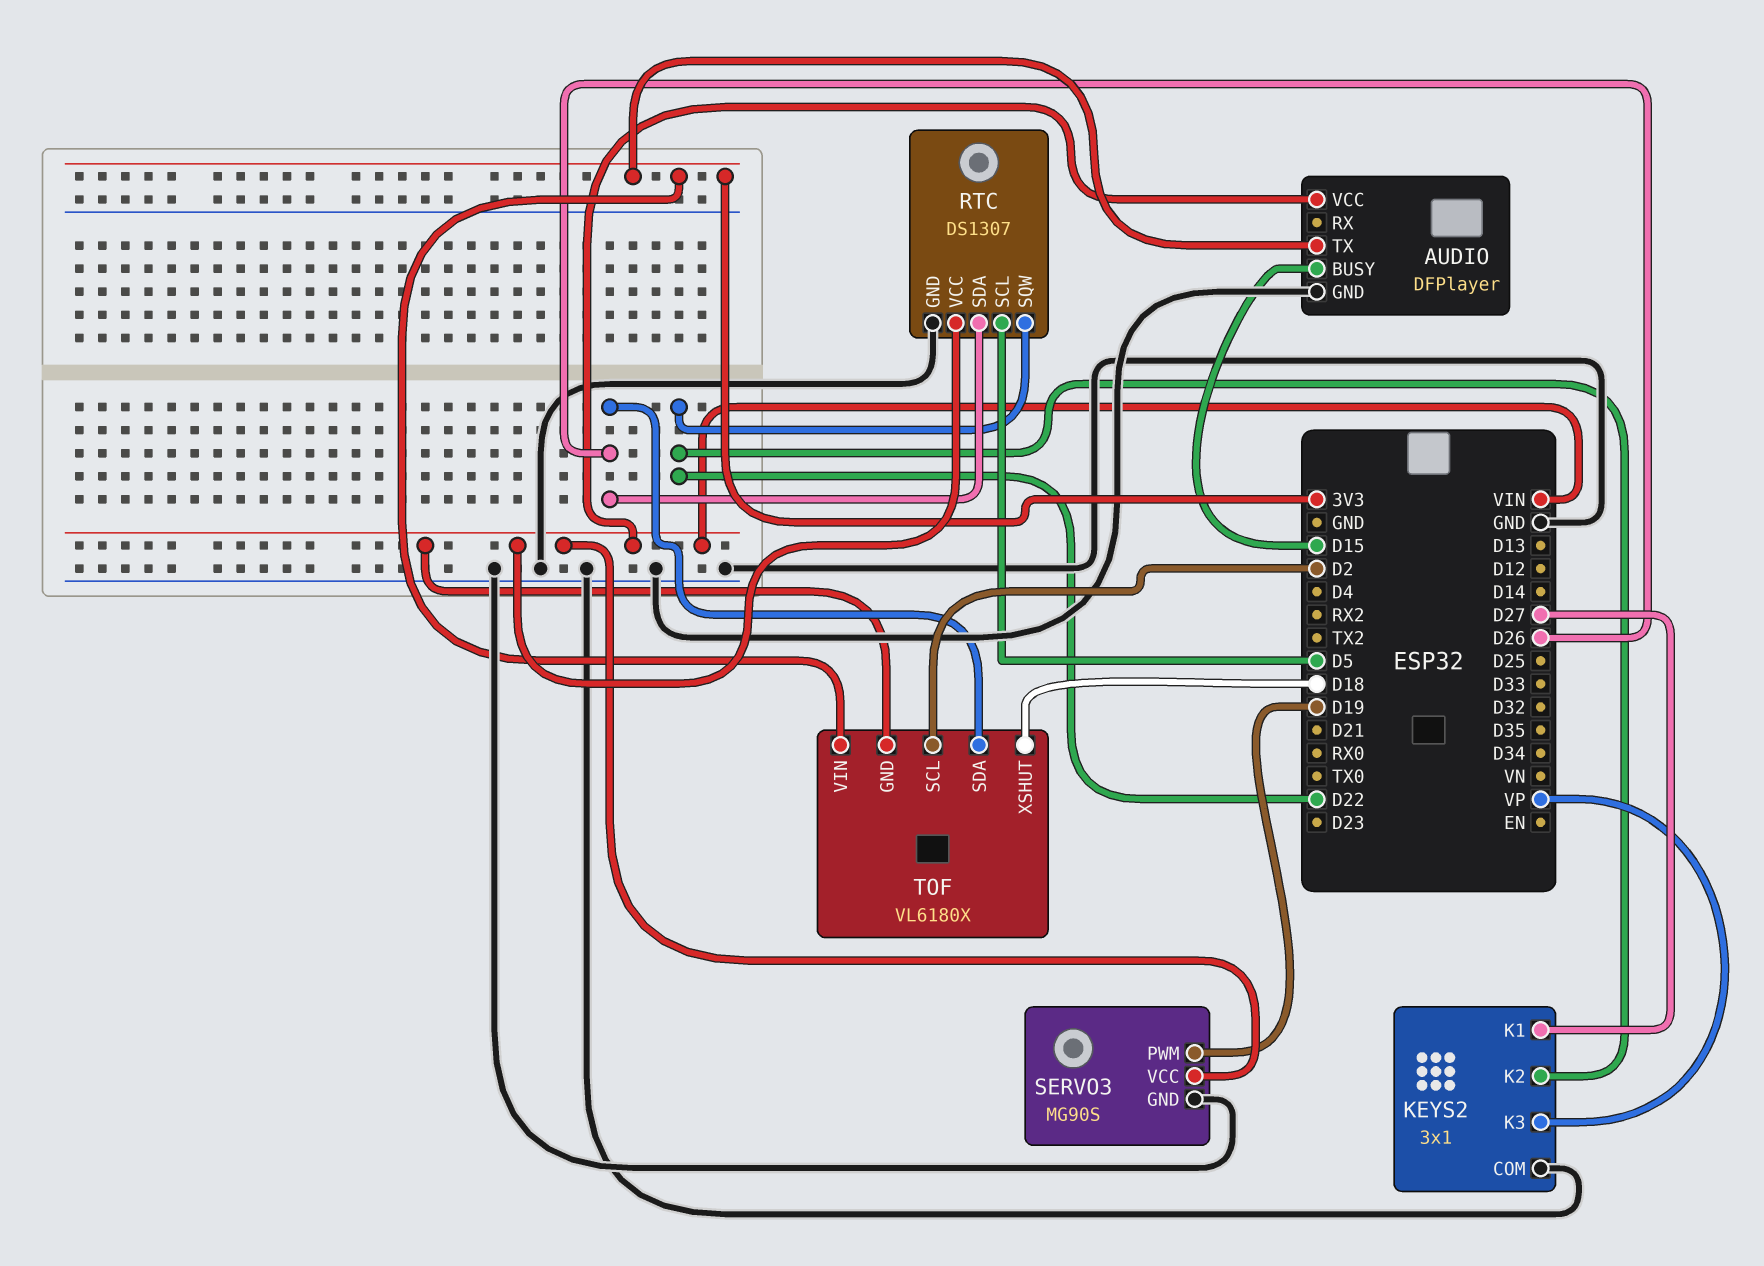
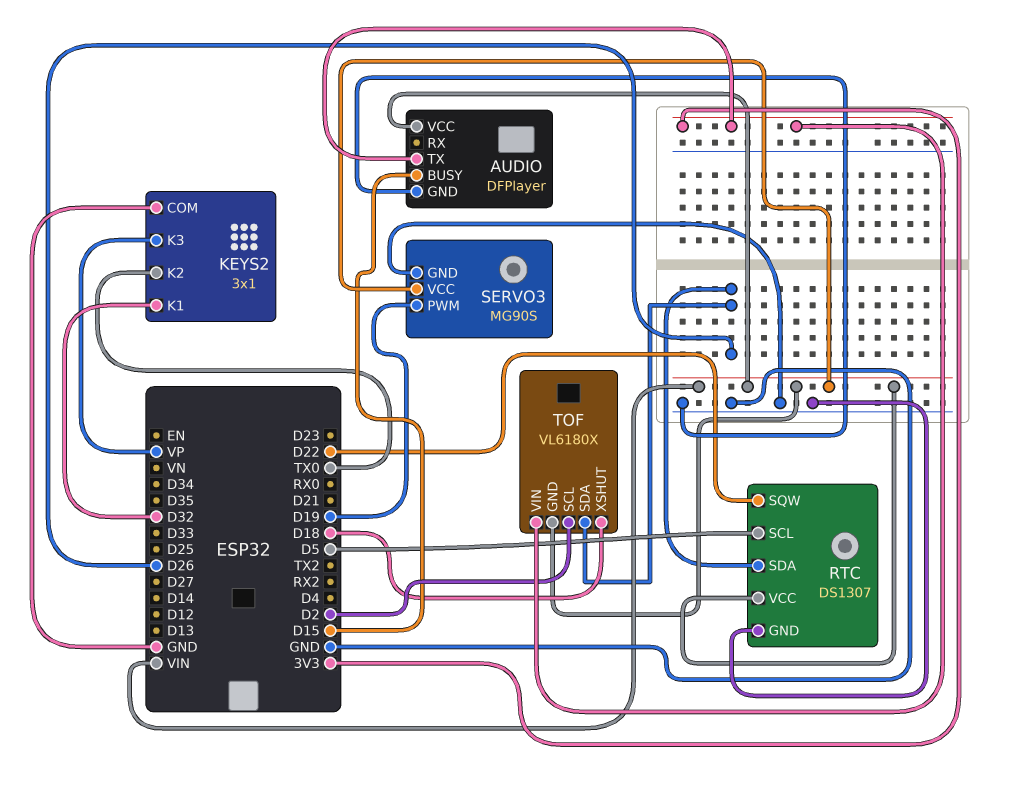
KEYS2 pin K1: D27 -> D32
KEYS2 pin K2: D22 -> TX0

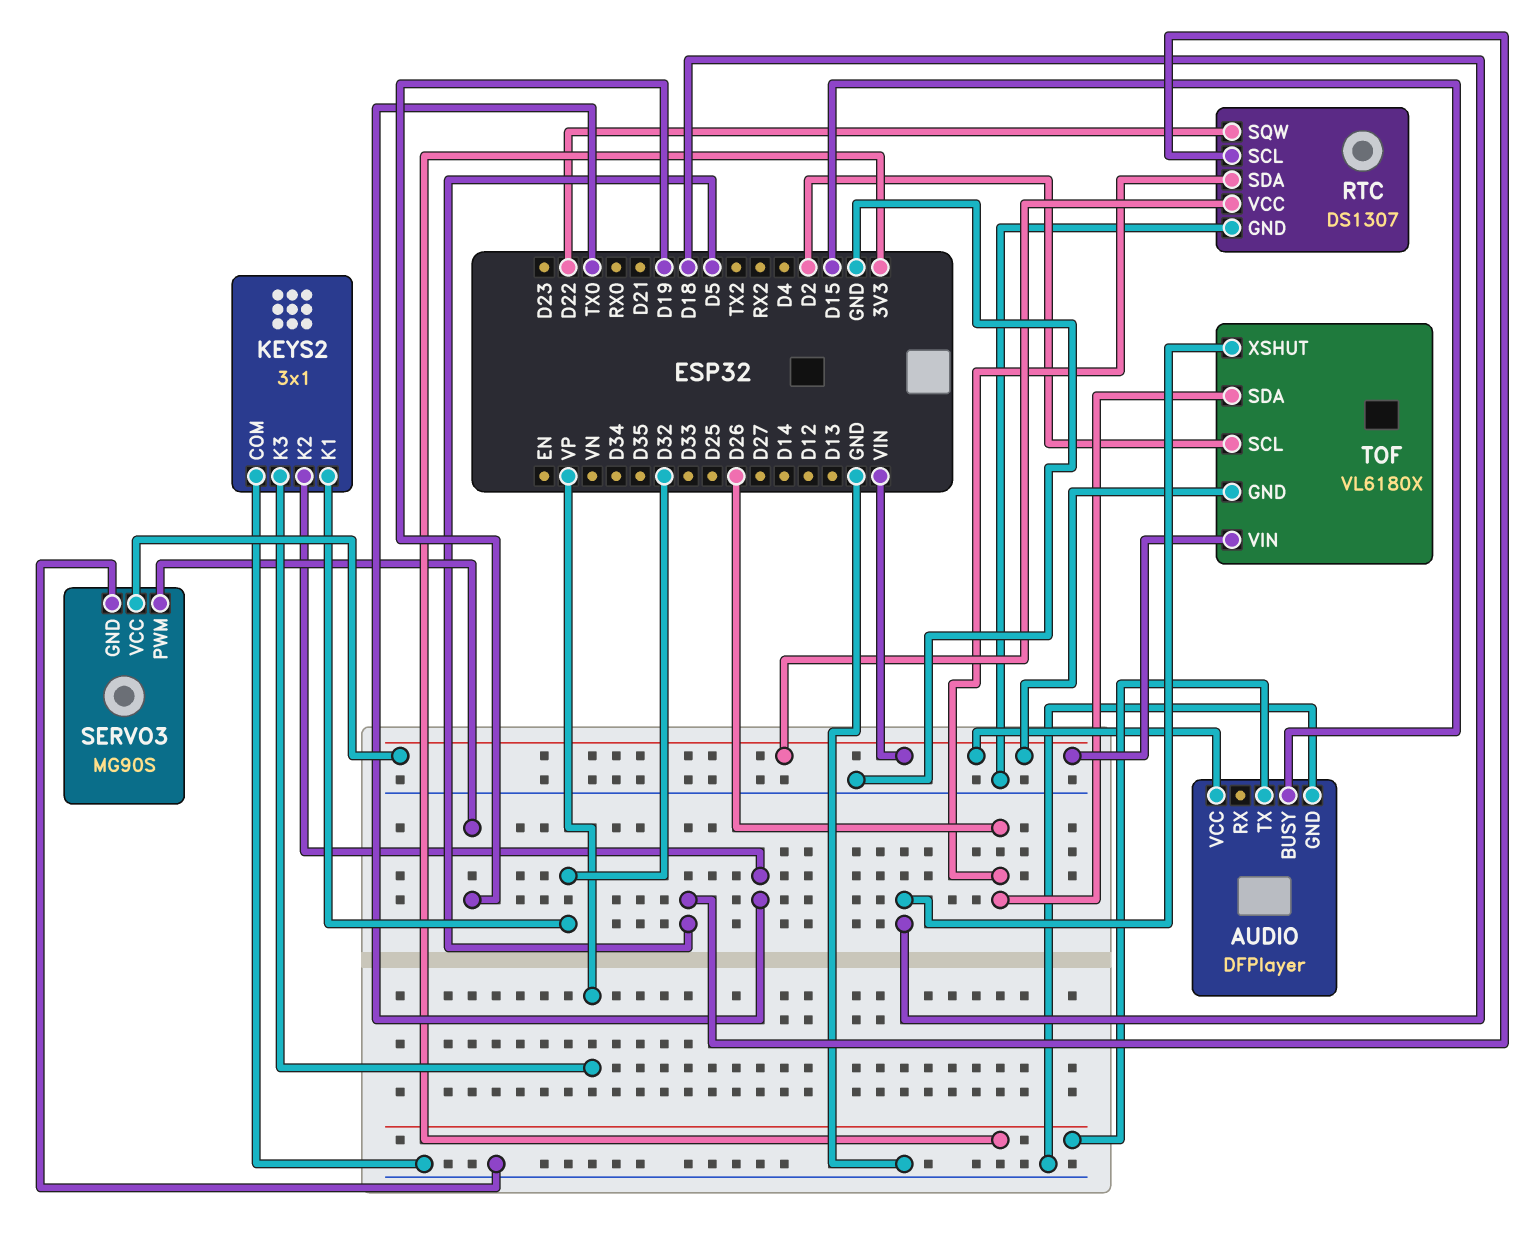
TOF pin VIN: 3V3 -> VIN

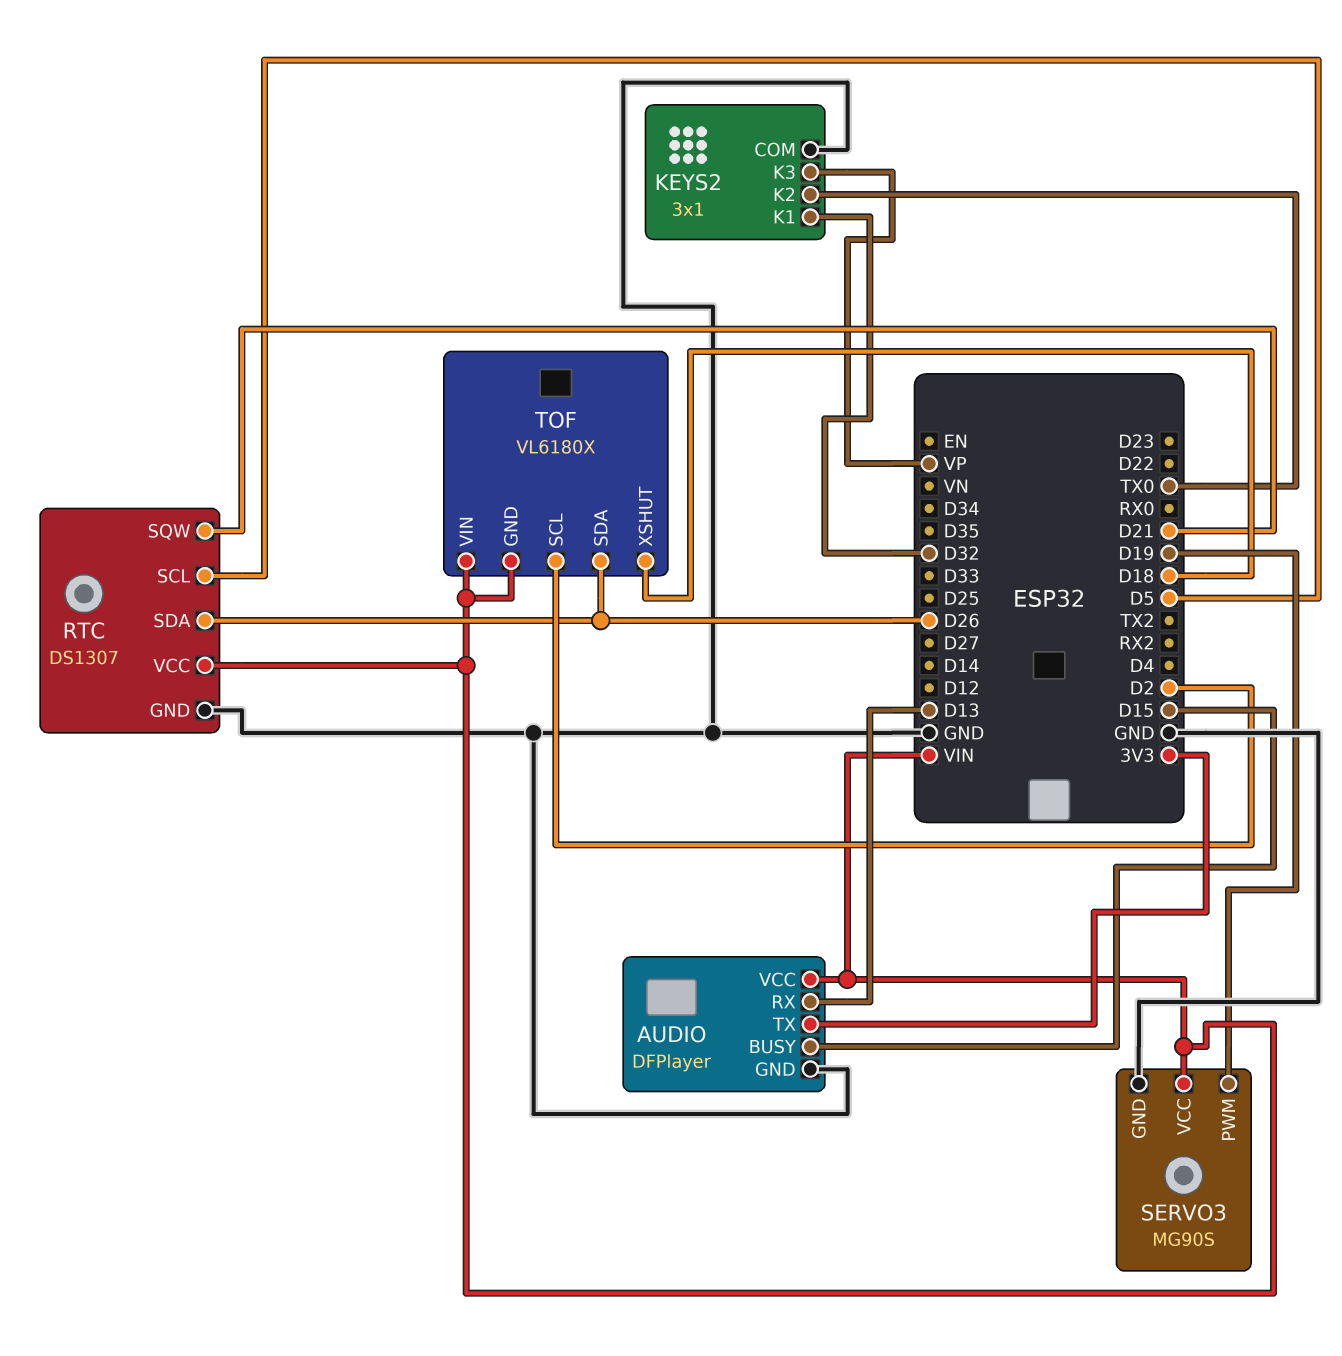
AUDIO pin RX: none -> D13
RTC pin SQW: D22 -> D21

